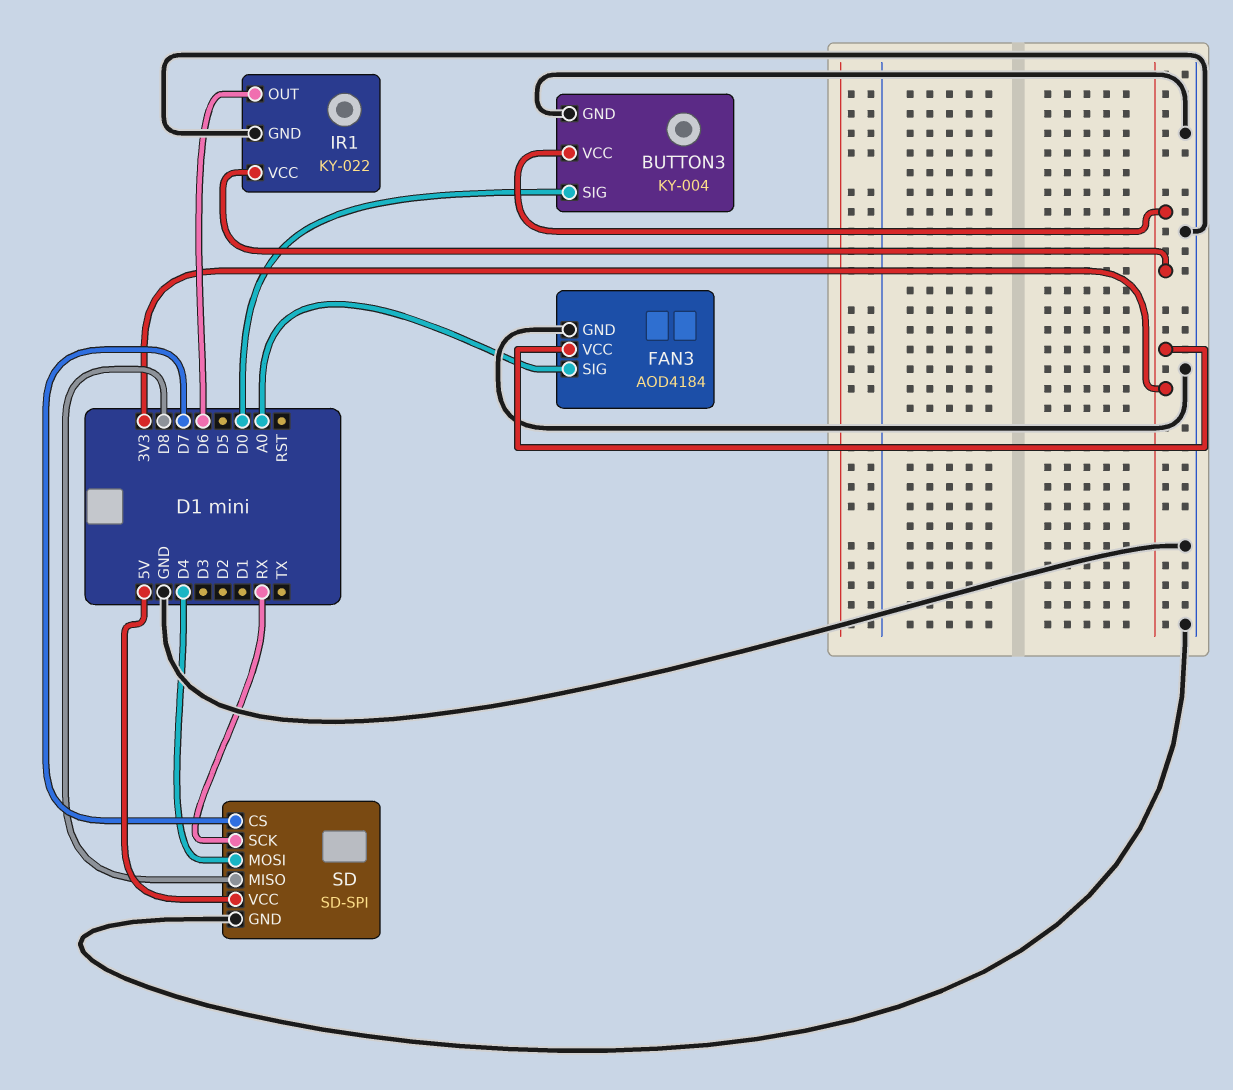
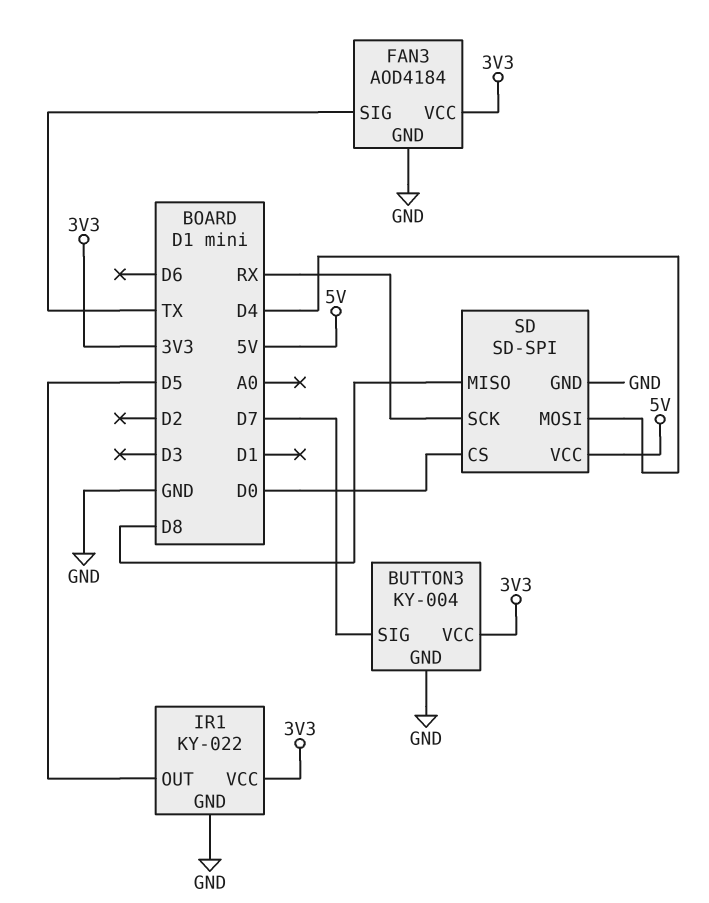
BUTTON3 pin SIG: D0 -> D7
FAN3 pin SIG: A0 -> TX
IR1 pin OUT: D6 -> D5
SD pin CS: D7 -> D0

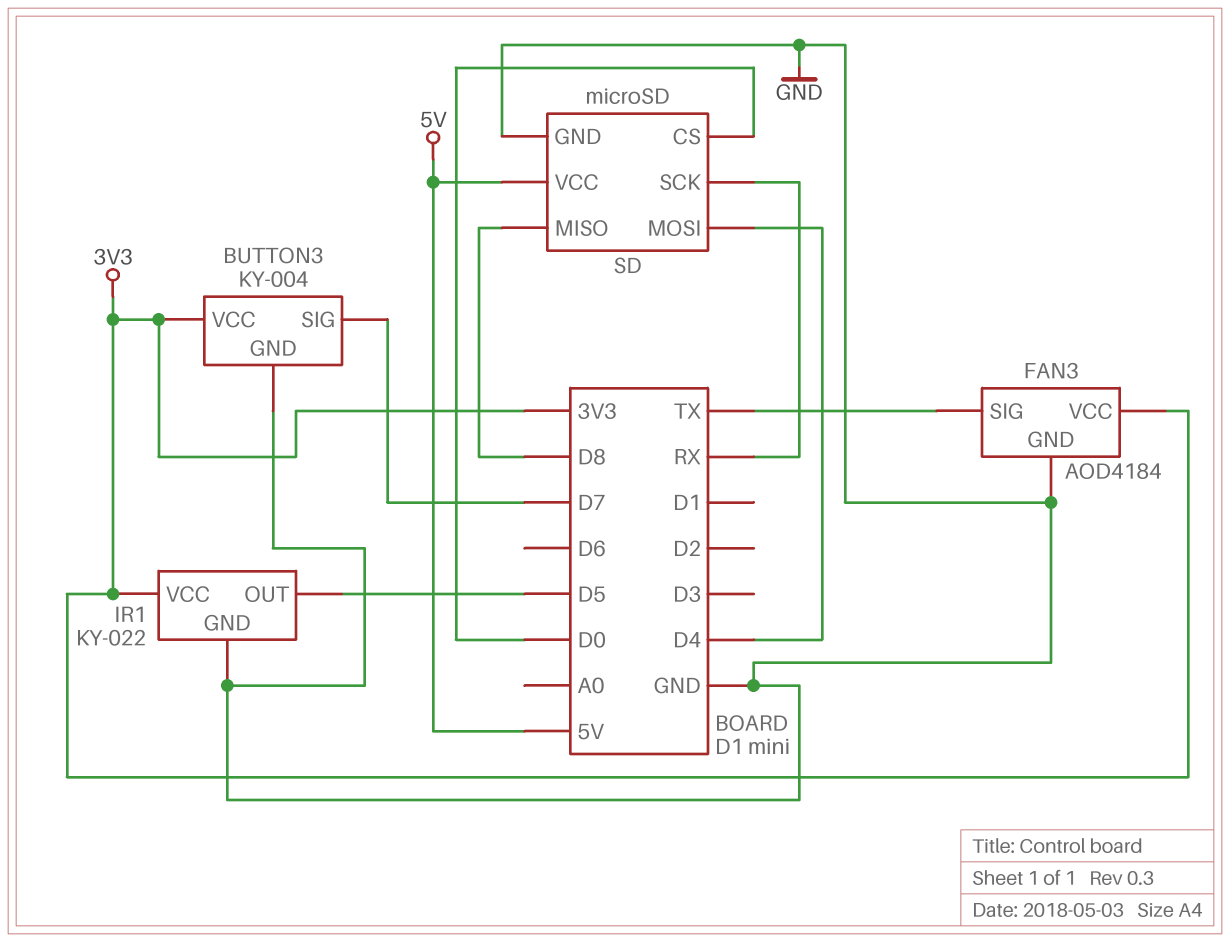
SD: SD-SPI -> microSD

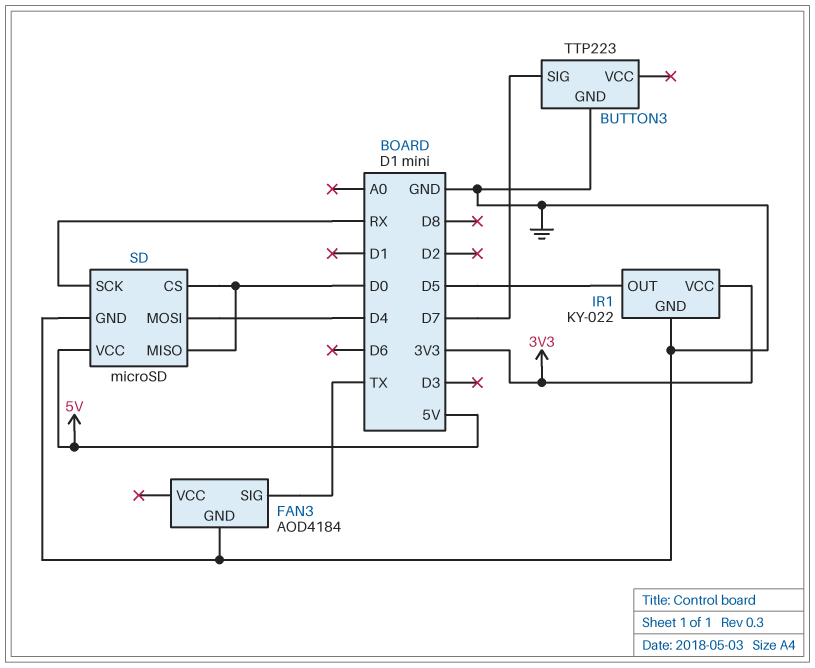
BUTTON3: KY-004 -> TTP223
BUTTON3 pin VCC: 3V3 -> none
FAN3 pin VCC: 3V3 -> none
SD pin MISO: D8 -> D0

